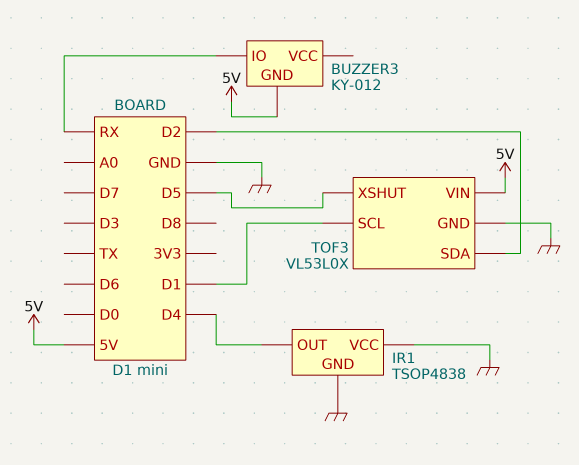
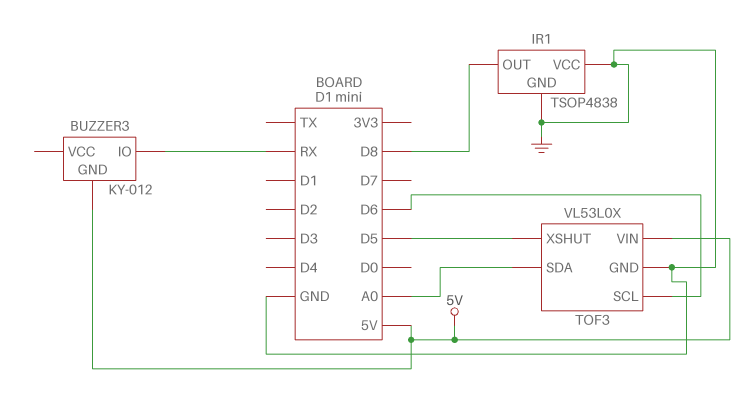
IR1 pin OUT: D4 -> D8
TOF3 pin SCL: D1 -> D6
TOF3 pin SDA: D2 -> A0

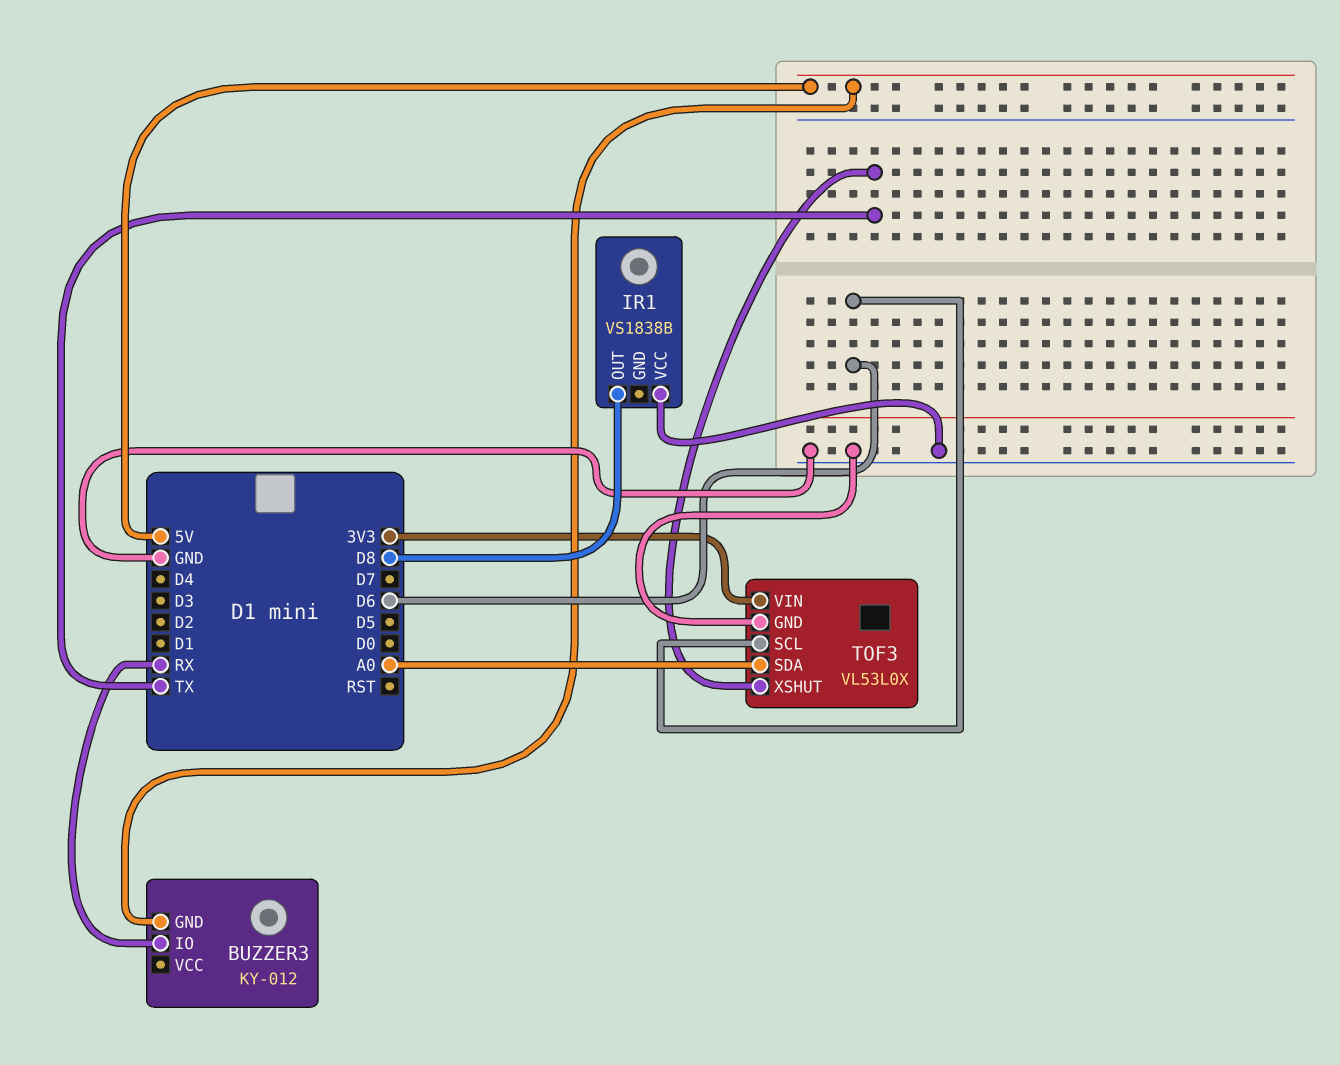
IR1: TSOP4838 -> VS1838B
IR1 pin GND: GND -> none
TOF3 pin VIN: 5V -> 3V3
TOF3 pin XSHUT: D5 -> TX

